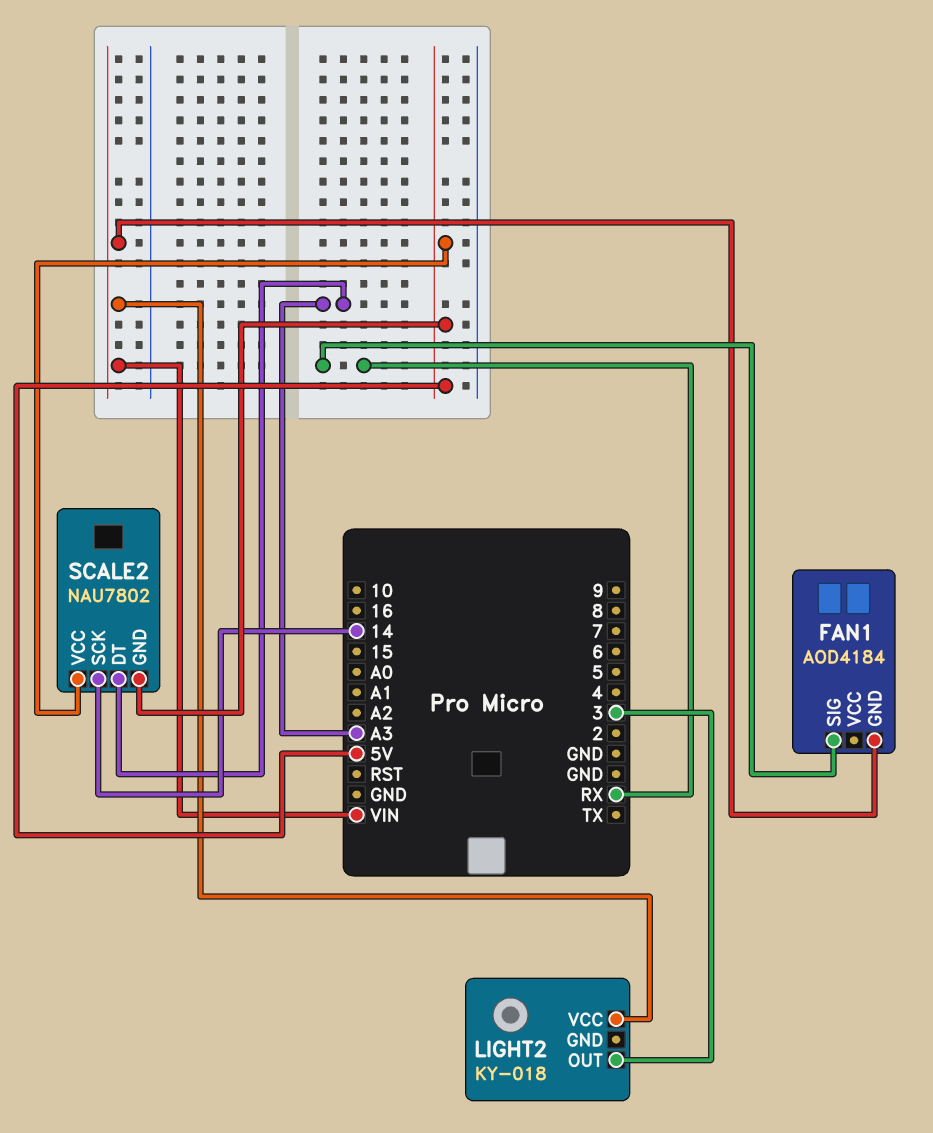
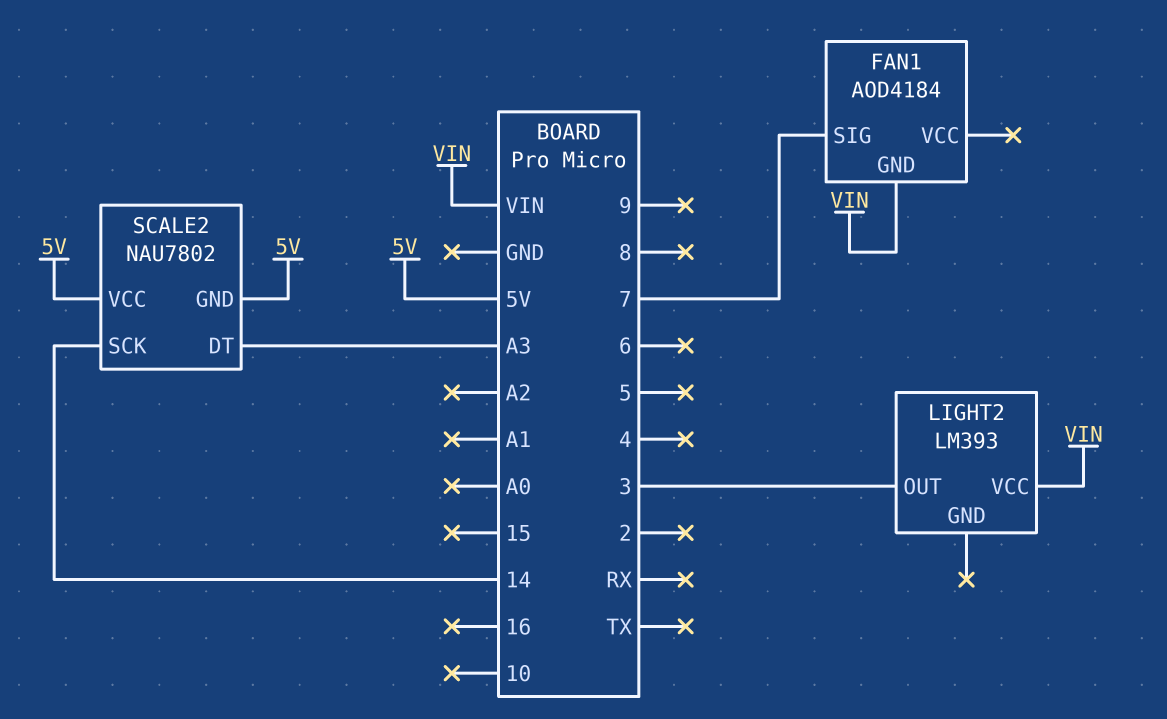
FAN1 pin SIG: RX -> 7
LIGHT2: KY-018 -> LM393

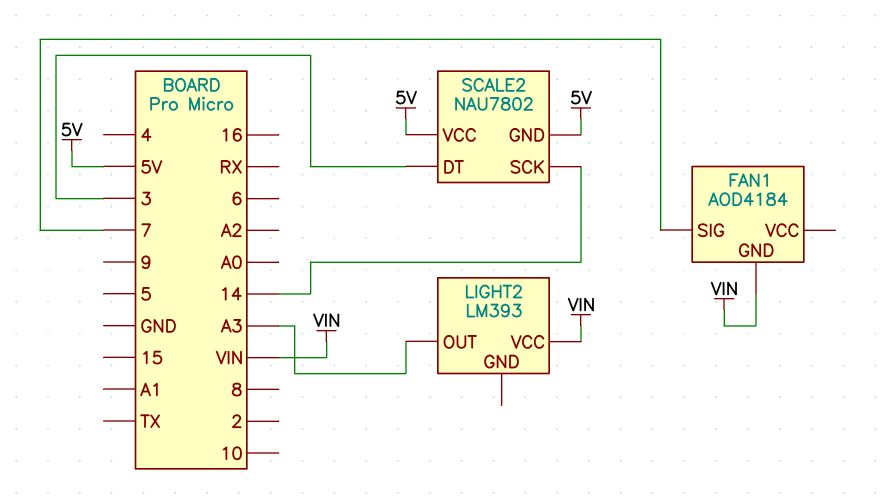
LIGHT2 pin OUT: 3 -> A3
SCALE2 pin DT: A3 -> 3

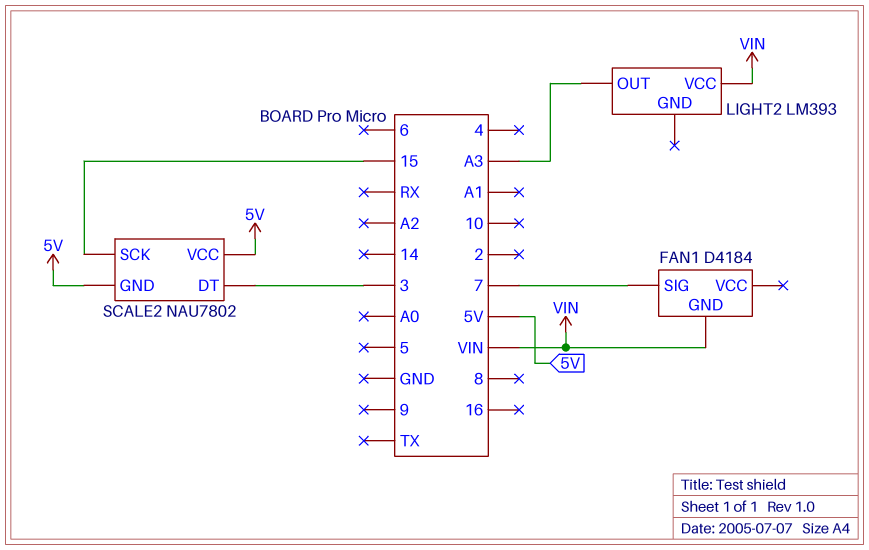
FAN1: AOD4184 -> D4184
SCALE2 pin SCK: 14 -> 15

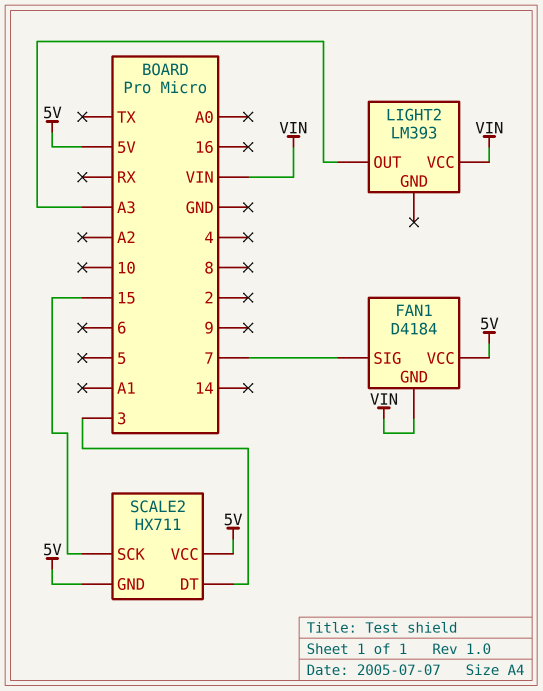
FAN1 pin VCC: none -> 5V
SCALE2: NAU7802 -> HX711

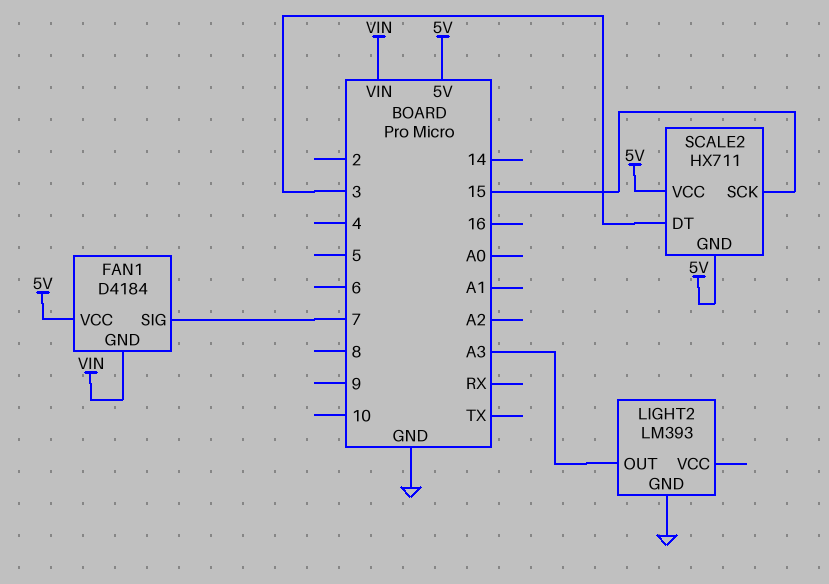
LIGHT2 pin GND: none -> GND
LIGHT2 pin VCC: VIN -> none

